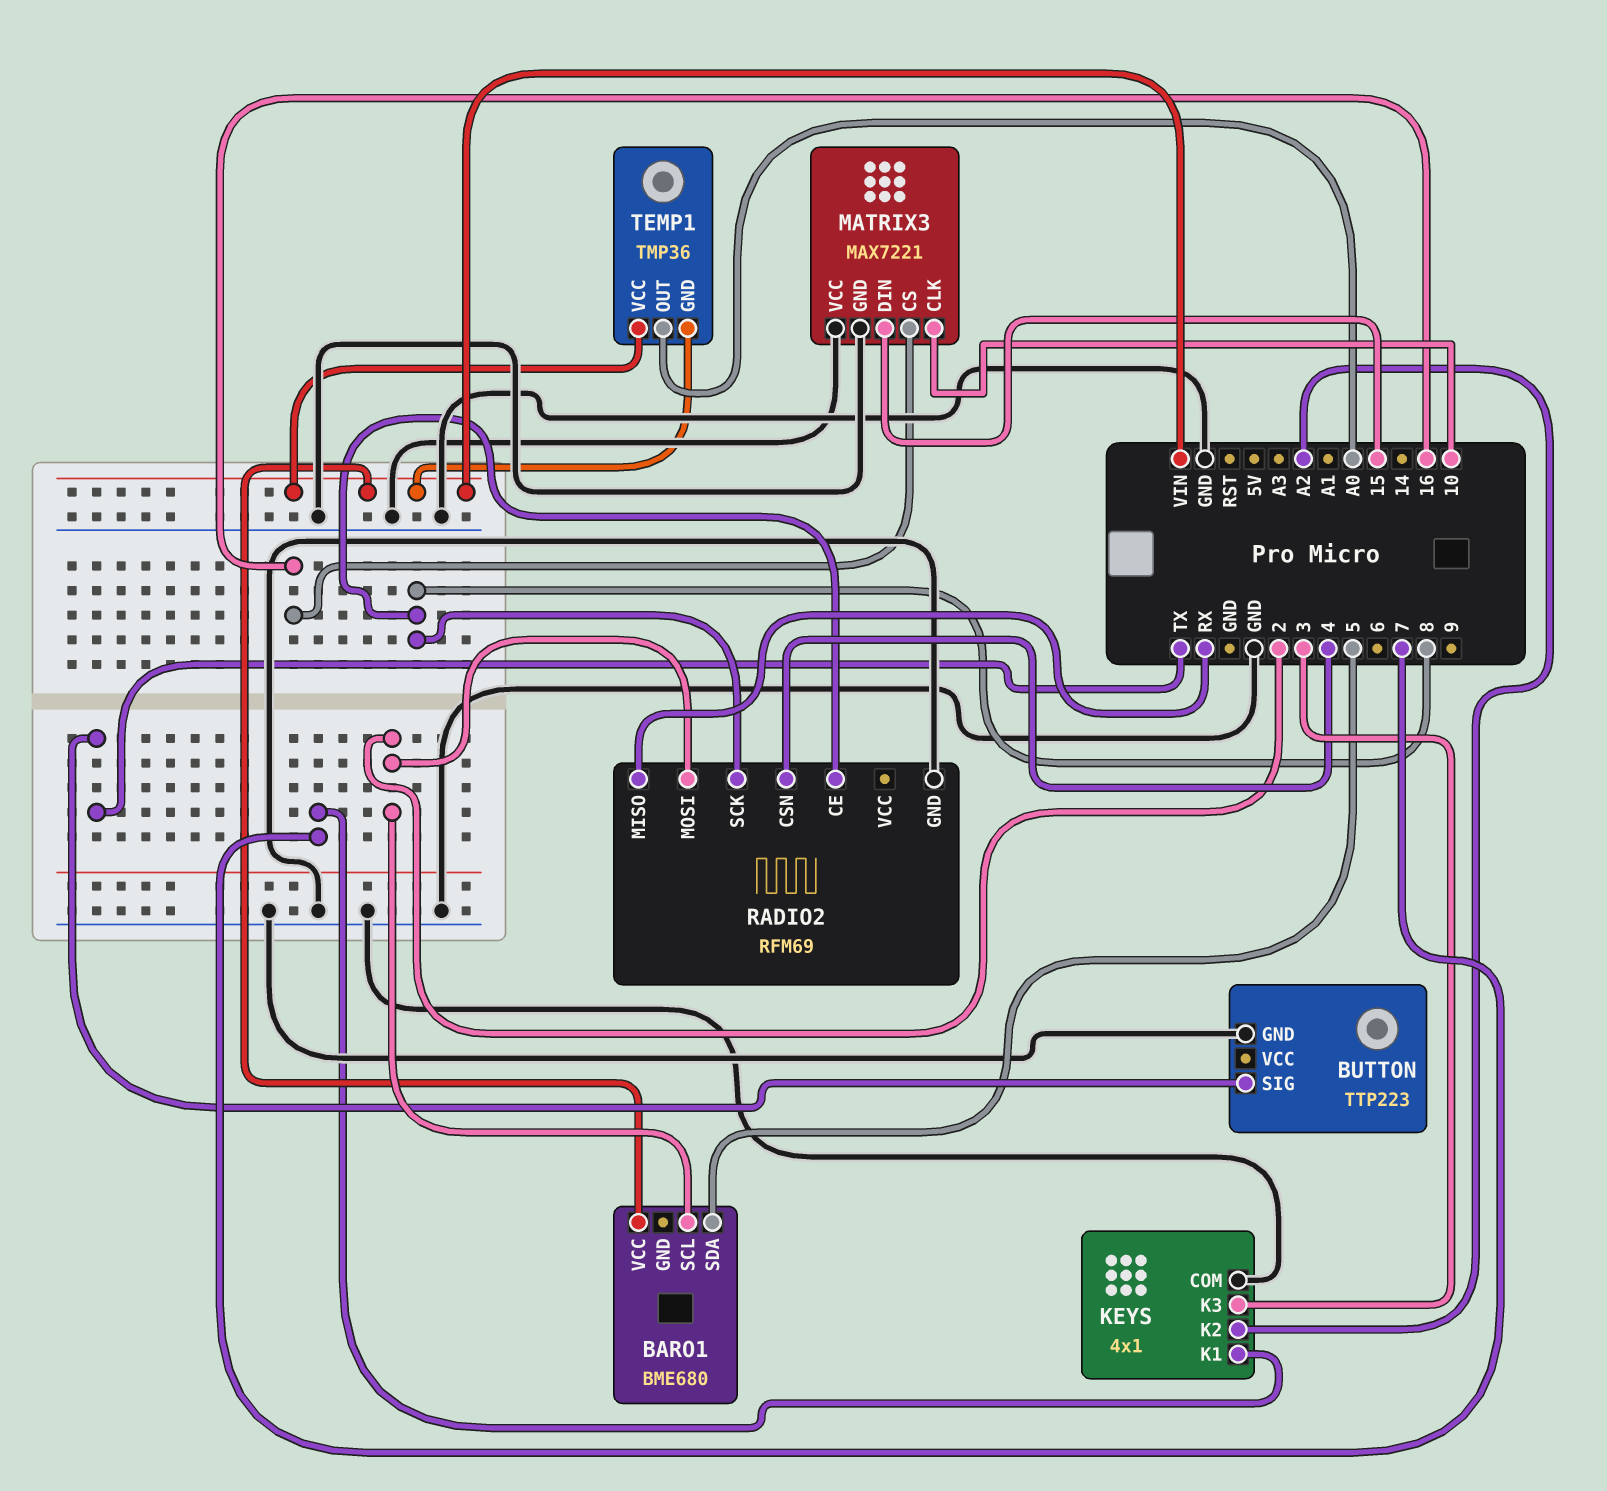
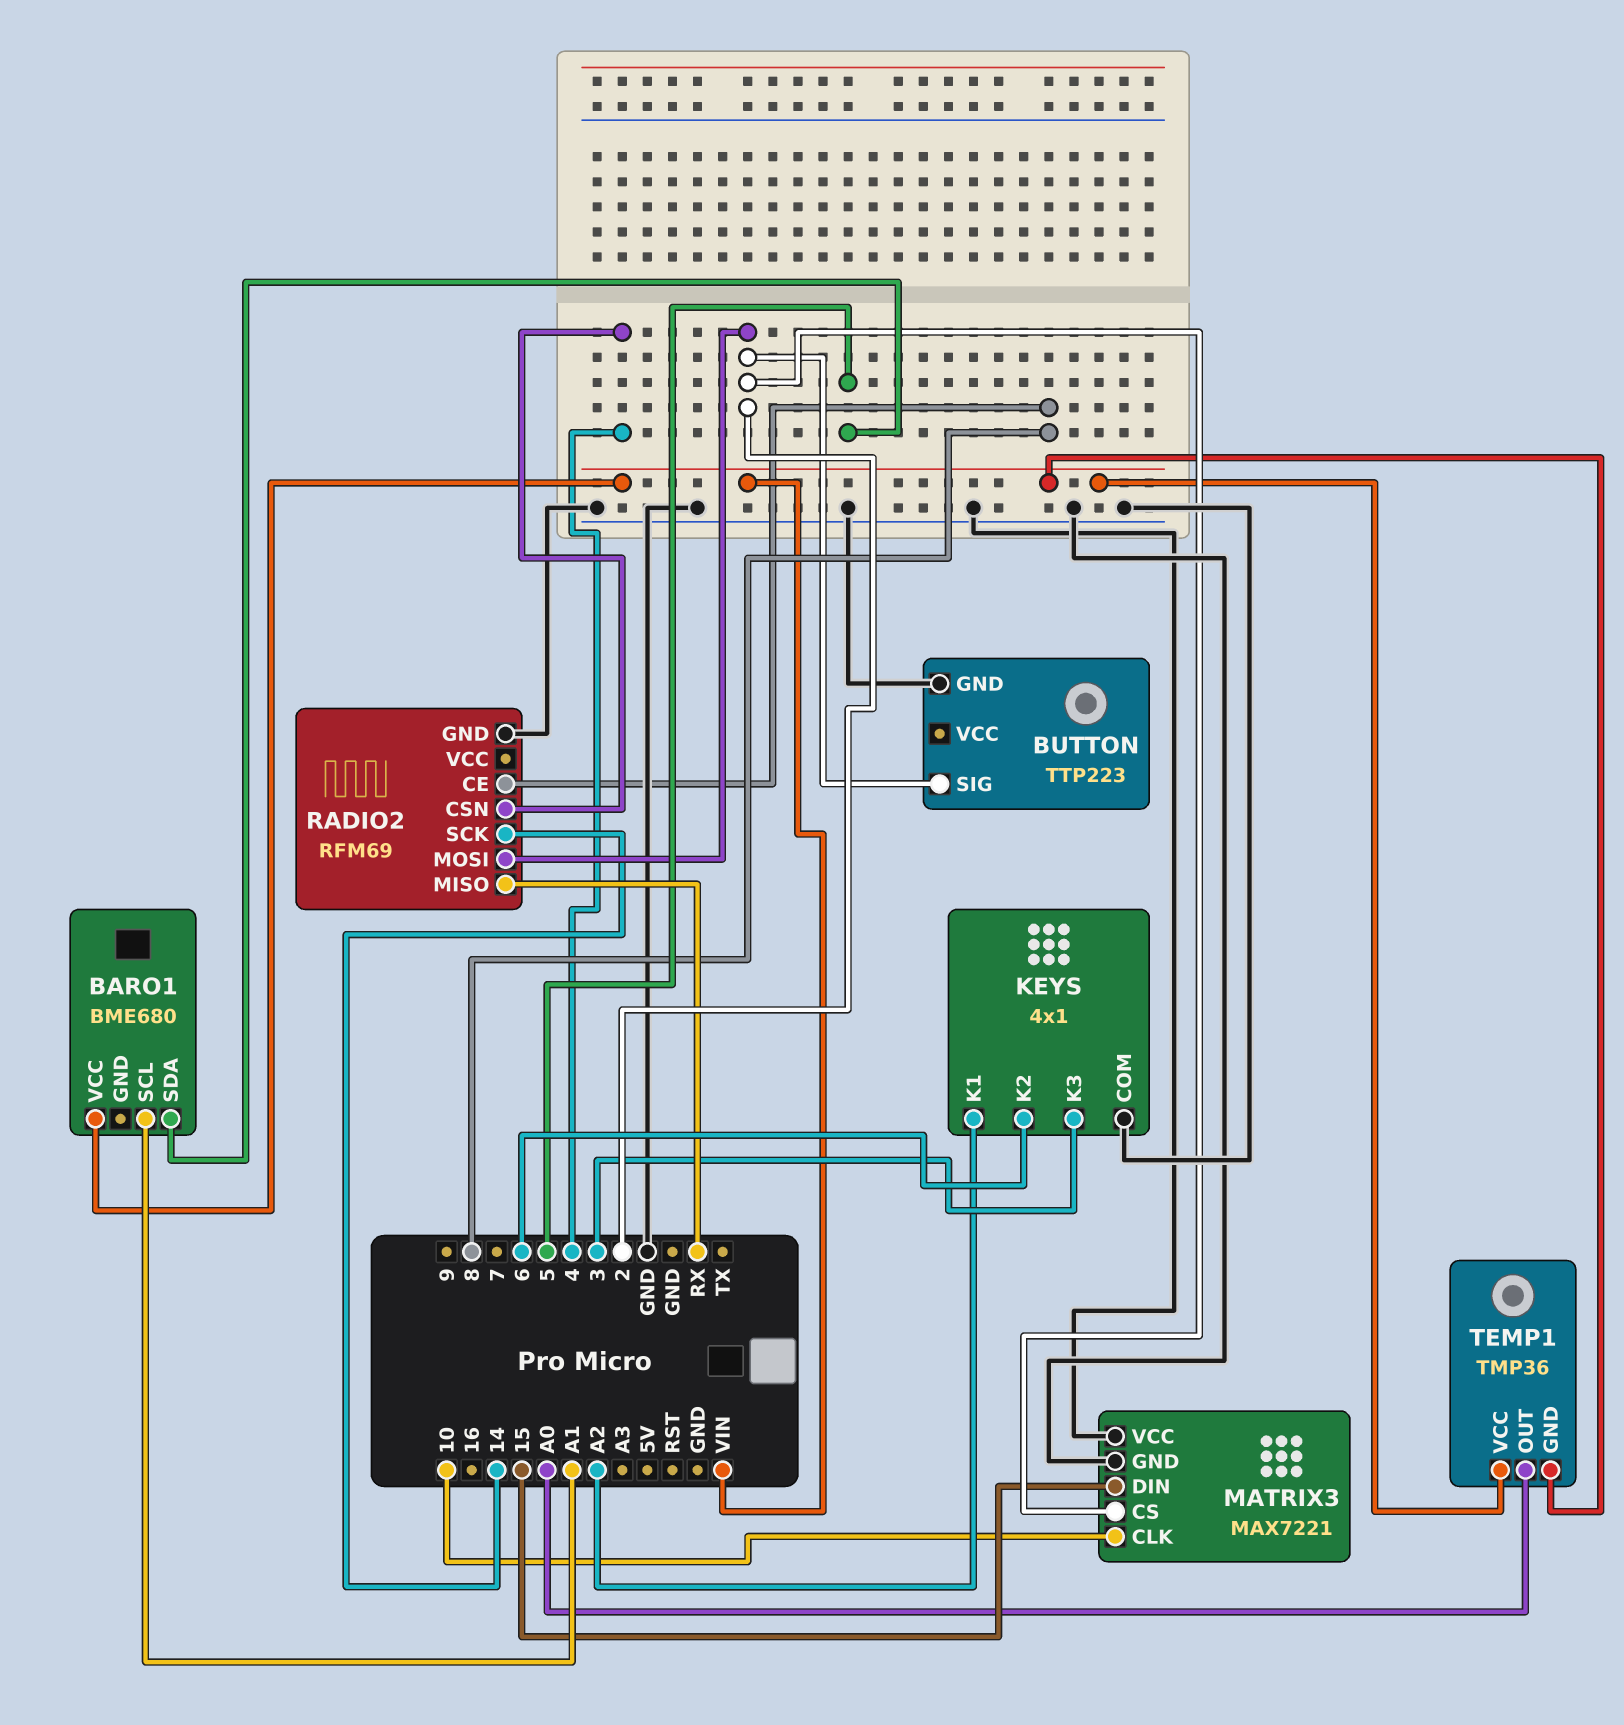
BARO1 pin SCL: 2 -> A1
BUTTON pin SIG: TX -> 2
KEYS pin K1: 7 -> A2
KEYS pin K2: A2 -> 6
MATRIX3 pin CS: 16 -> 2
RADIO2 pin SCK: 8 -> 14

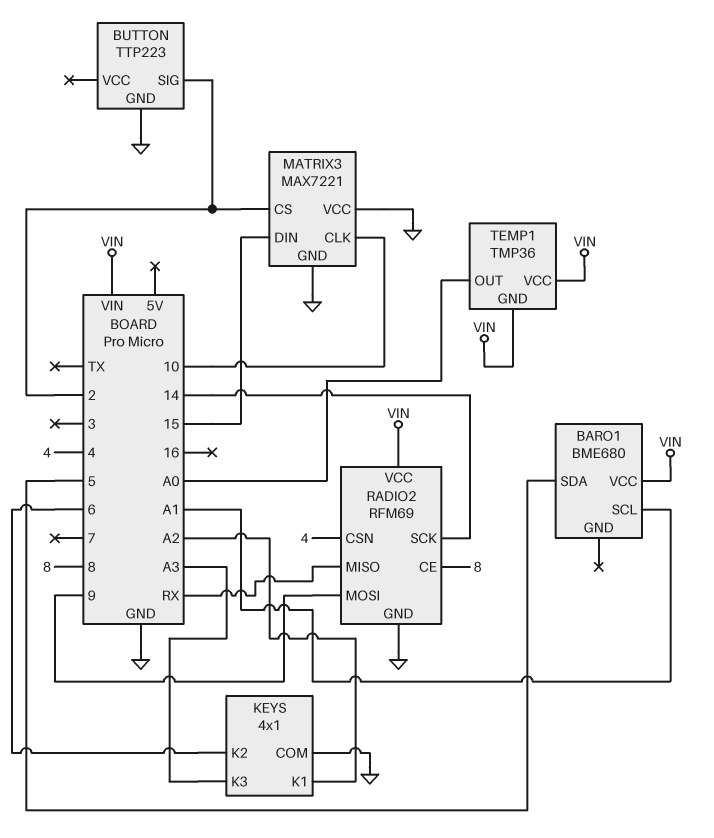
KEYS pin K3: 3 -> A3
RADIO2 pin MOSI: 2 -> 9
RADIO2 pin VCC: none -> VIN

